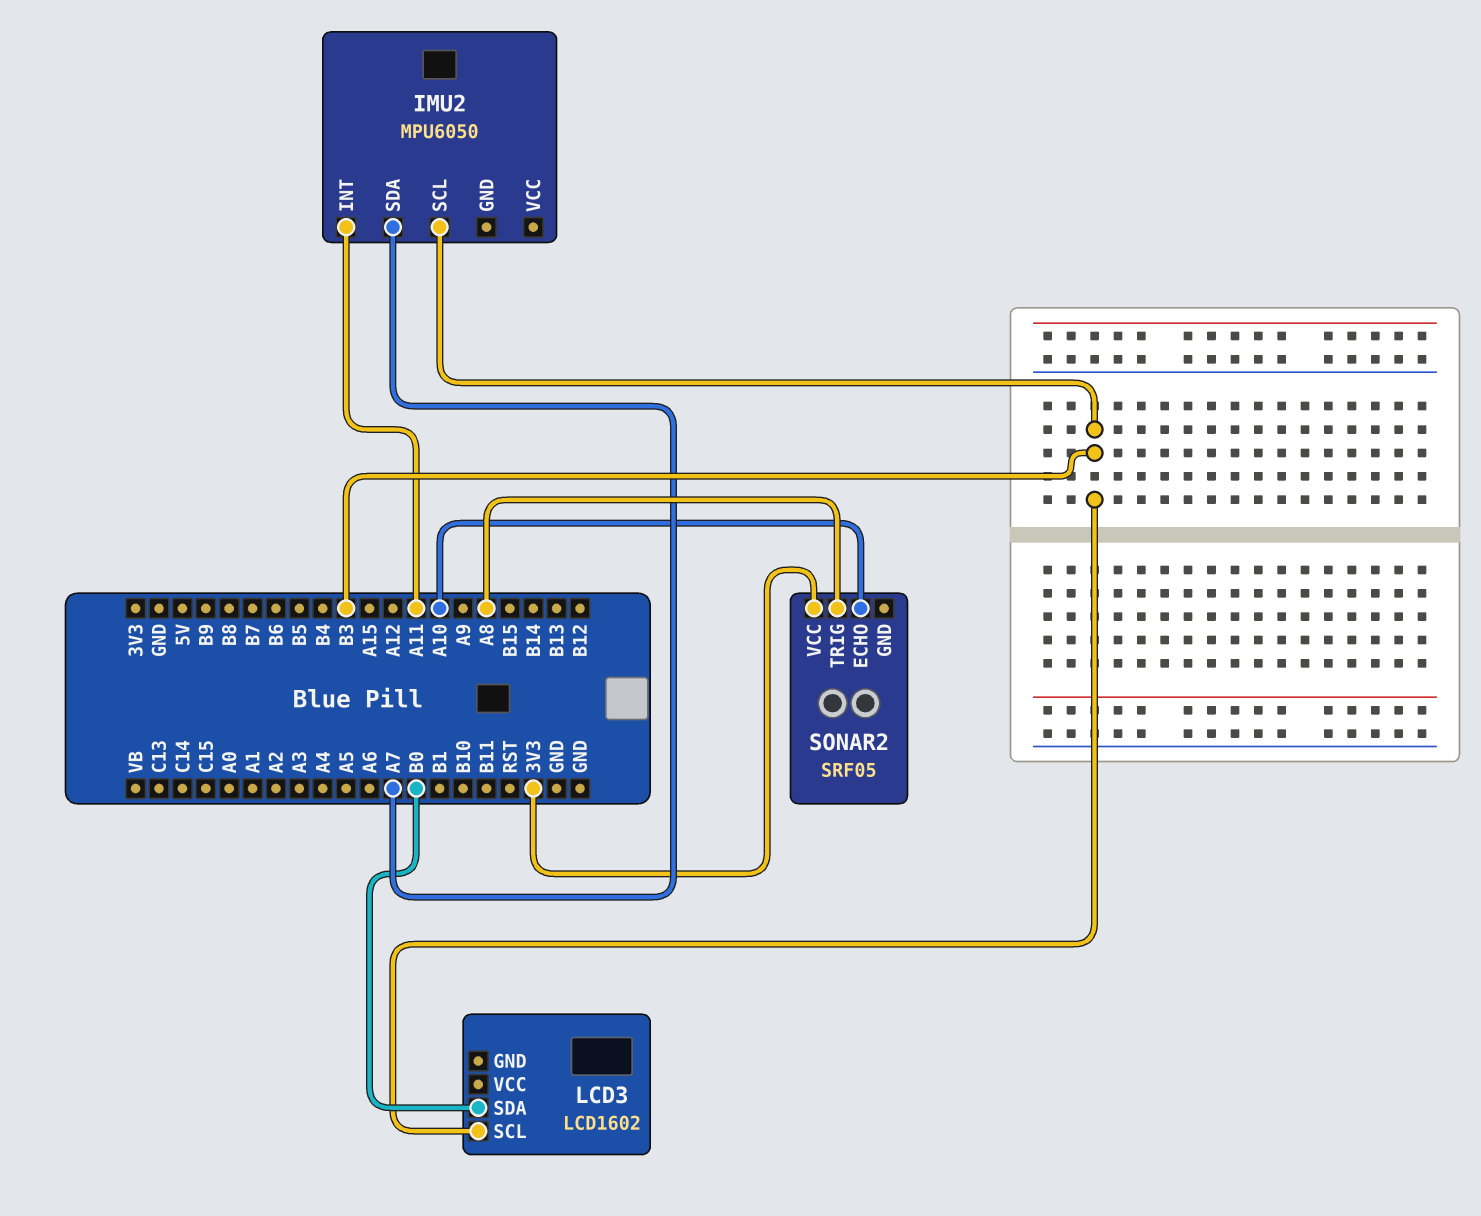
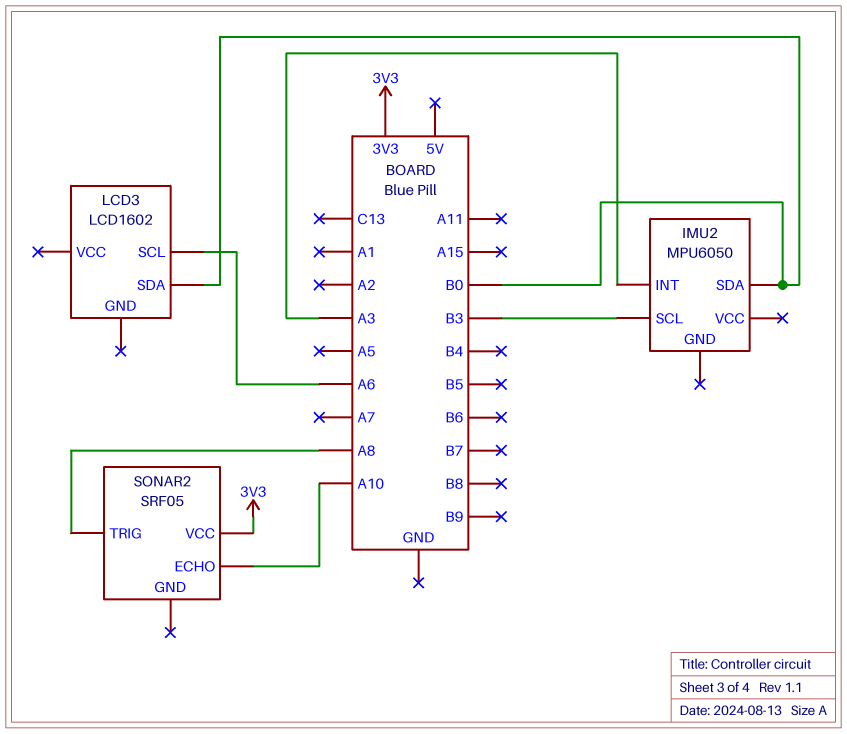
IMU2 pin INT: A11 -> A3
IMU2 pin SDA: A7 -> B0
LCD3 pin SCL: B3 -> A6

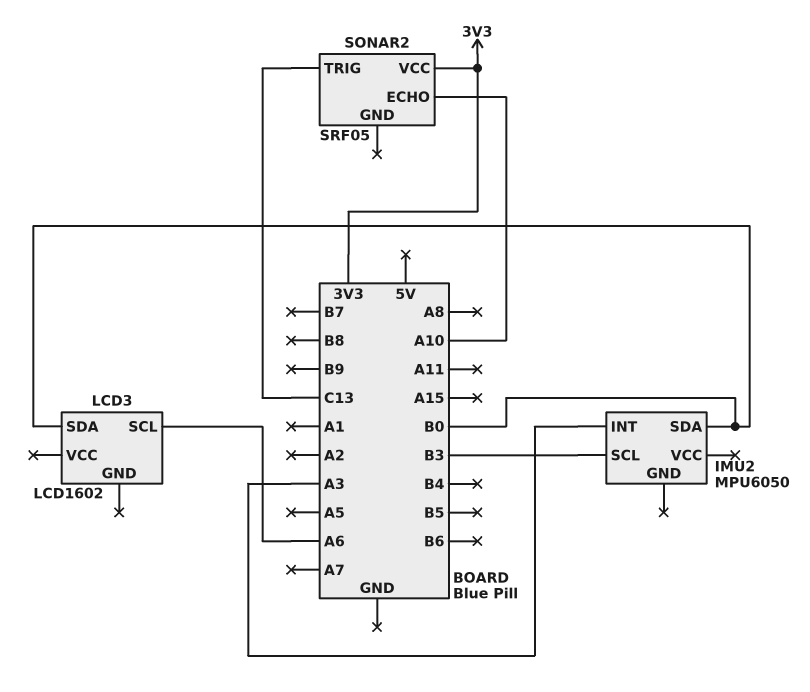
SONAR2 pin TRIG: A8 -> C13

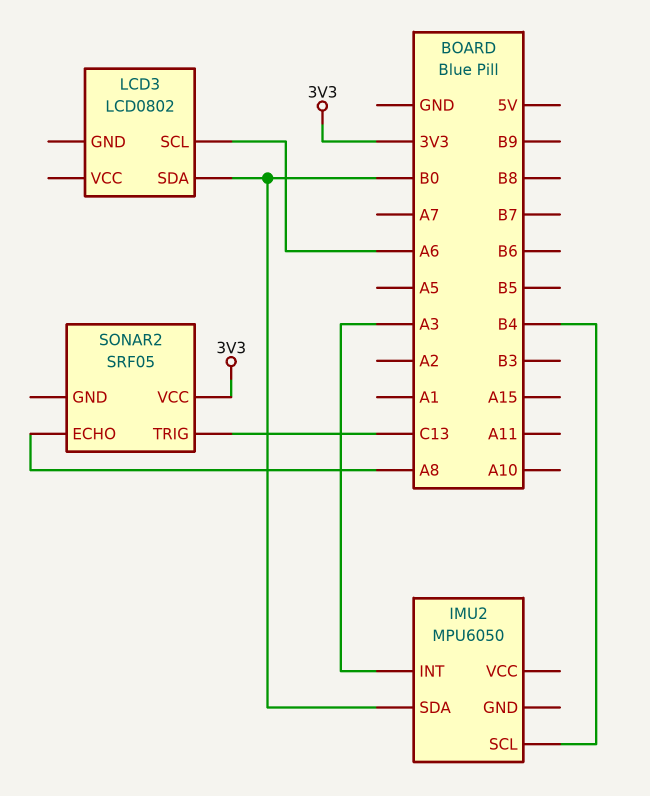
IMU2 pin SCL: B3 -> B4
LCD3: LCD1602 -> LCD0802
SONAR2 pin ECHO: A10 -> A8

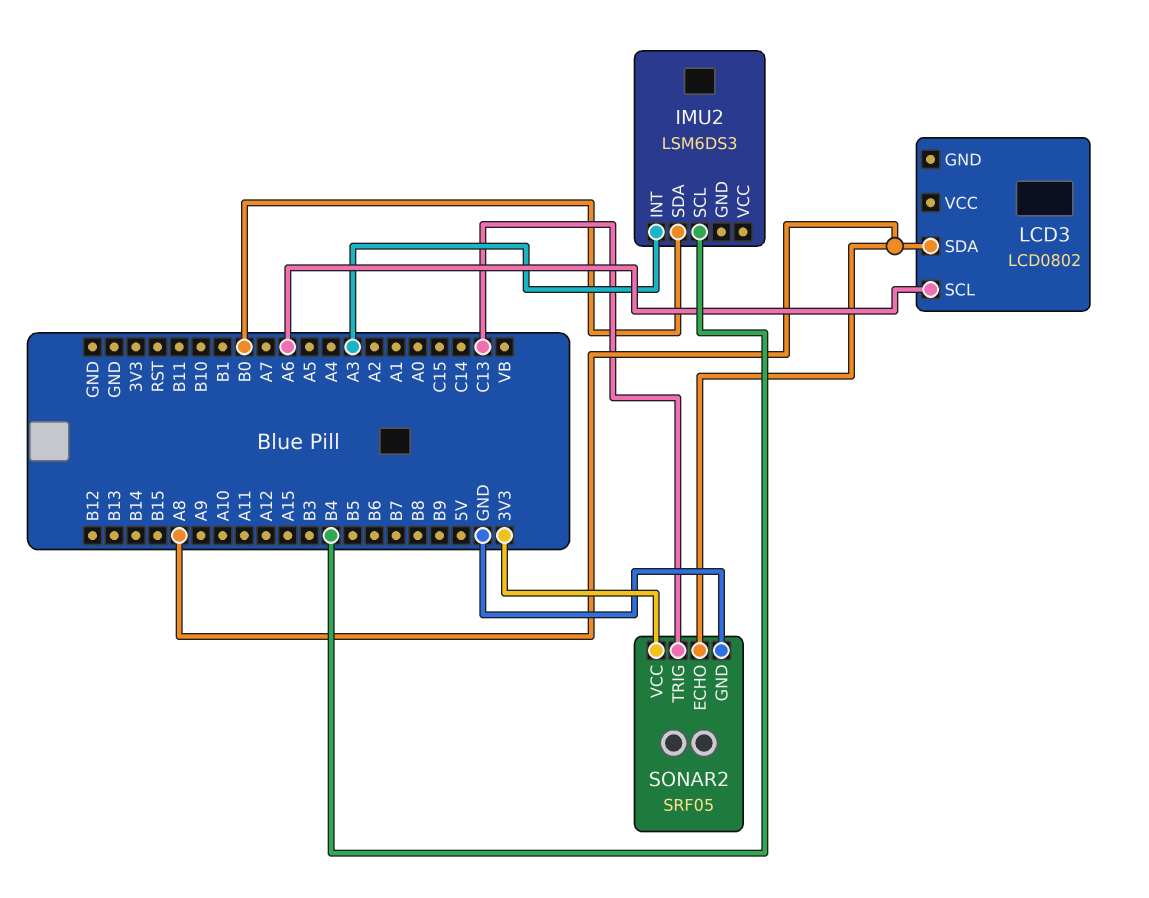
IMU2: MPU6050 -> LSM6DS3
LCD3 pin SDA: B0 -> A8
SONAR2 pin GND: none -> GND

